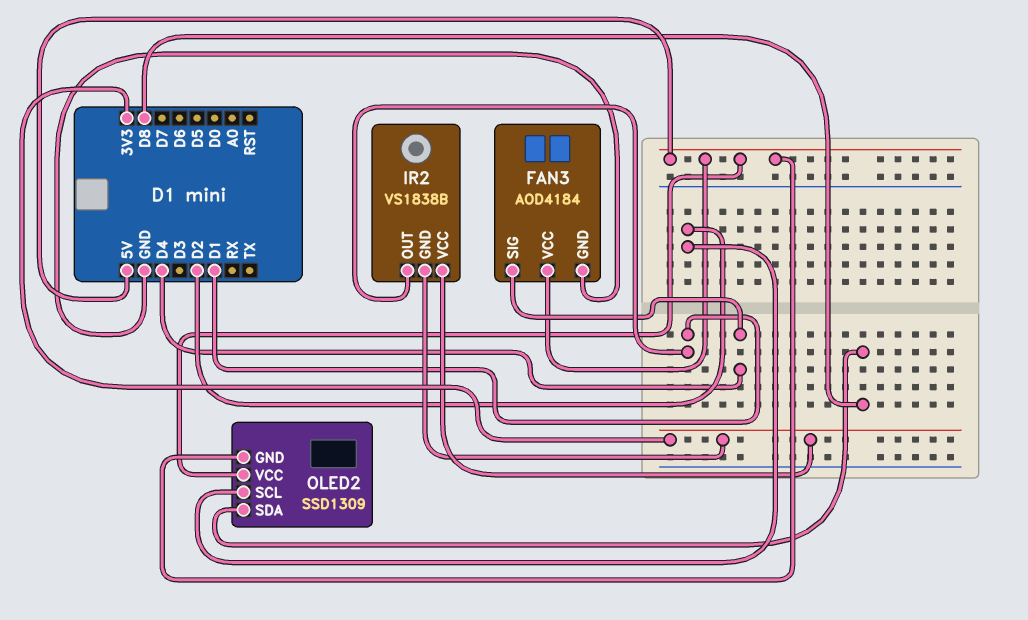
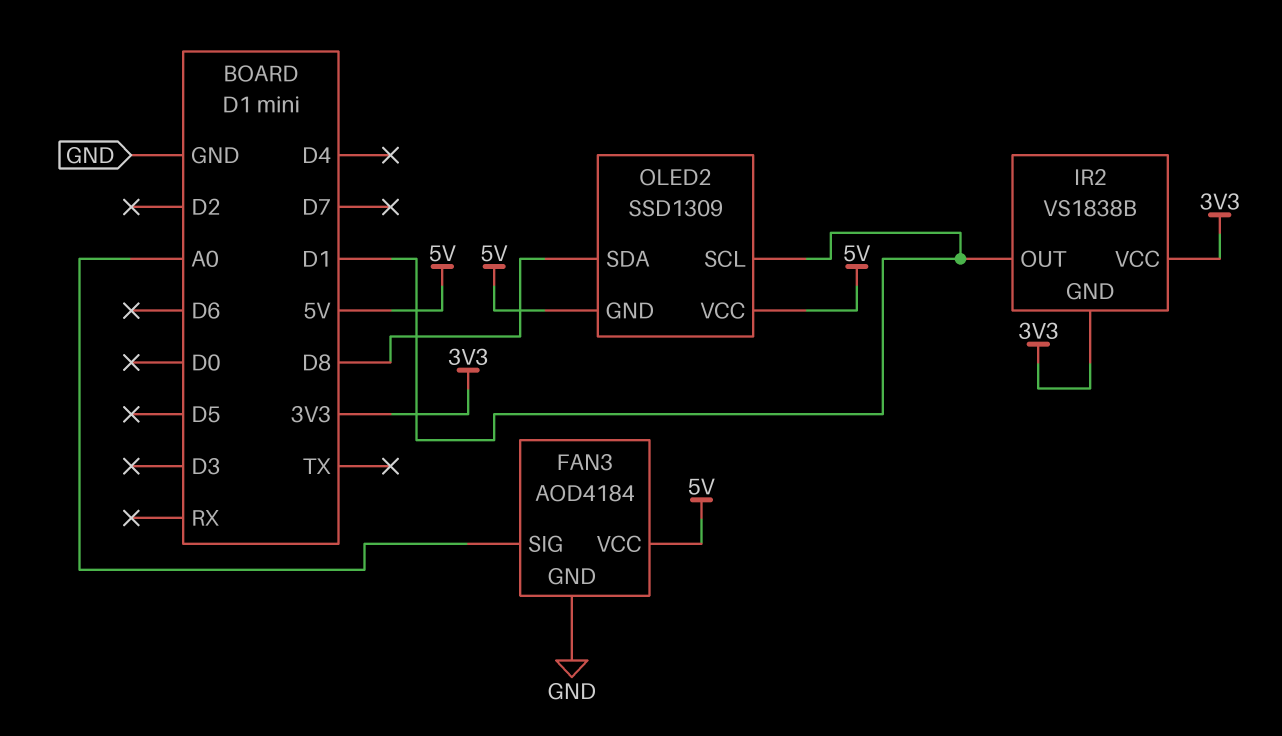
FAN3 pin SIG: D4 -> A0
OLED2 pin SCL: D2 -> D1

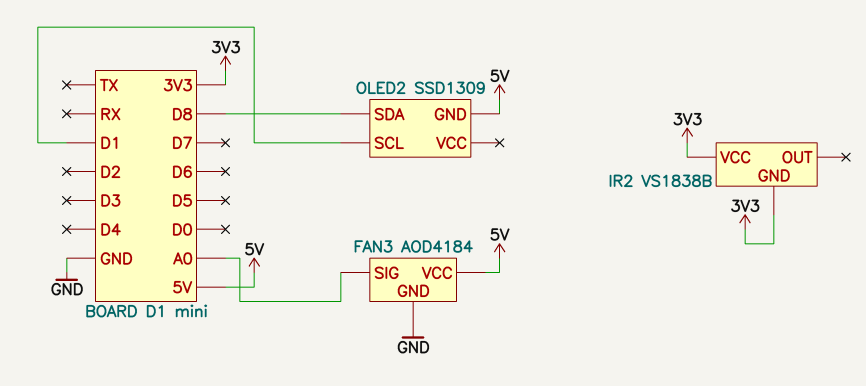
IR2 pin OUT: D1 -> none
OLED2 pin VCC: 5V -> none

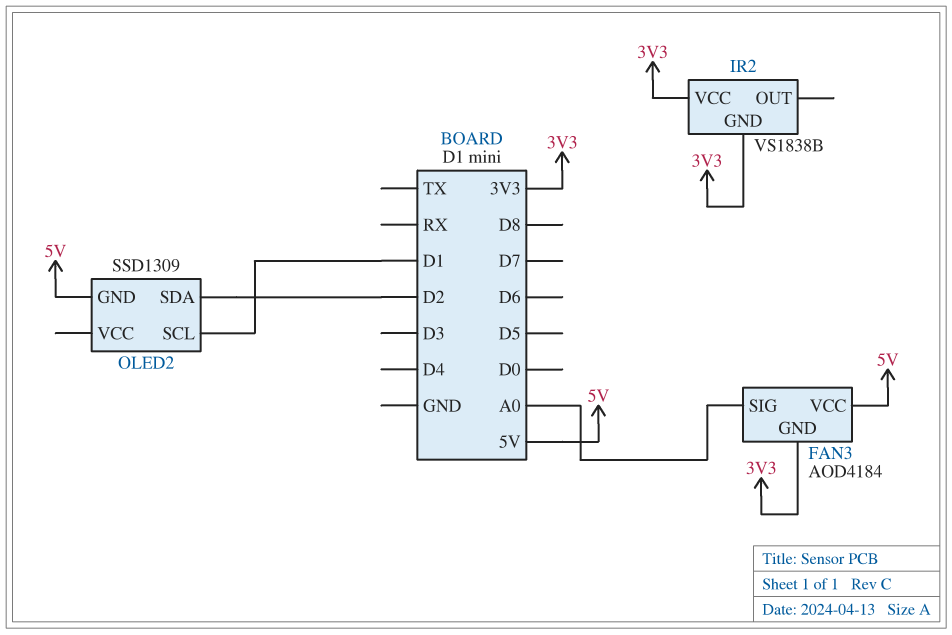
FAN3 pin GND: GND -> 3V3
OLED2 pin SDA: D8 -> D2

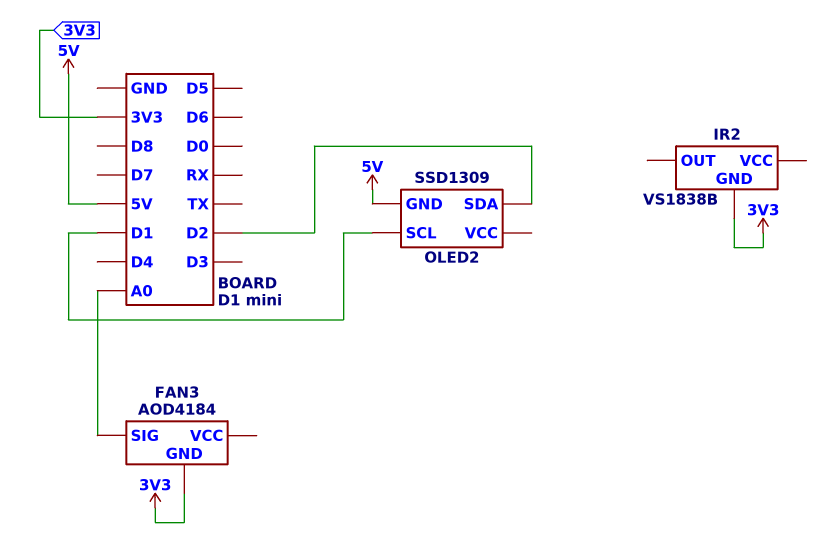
FAN3 pin VCC: 5V -> none
IR2 pin VCC: 3V3 -> none

